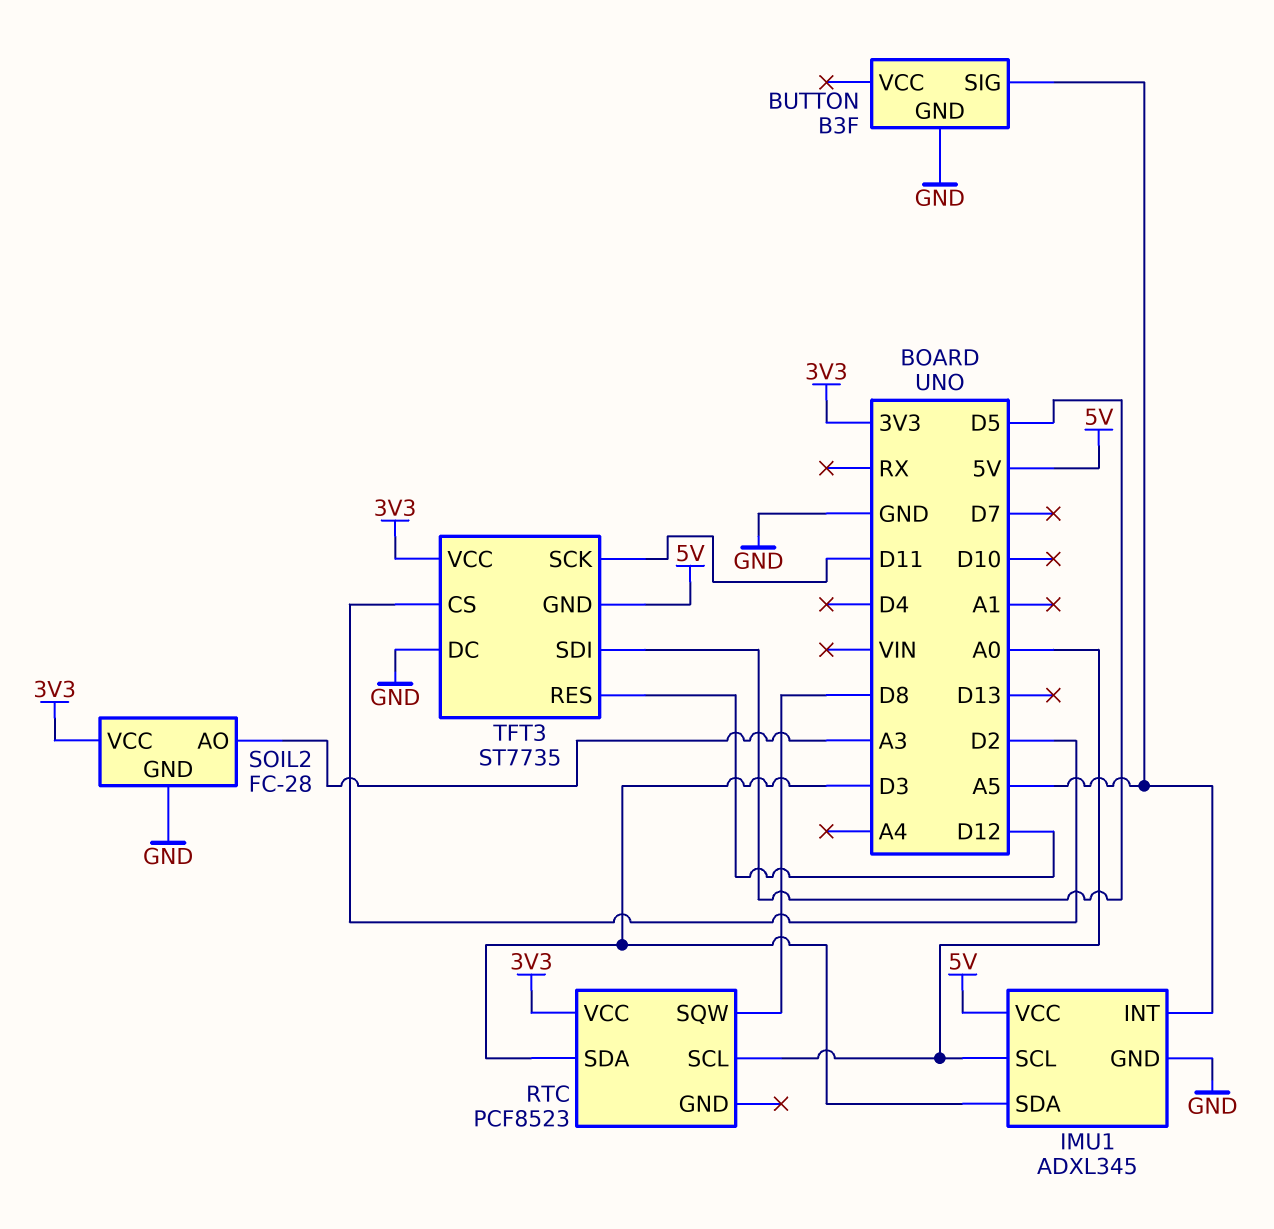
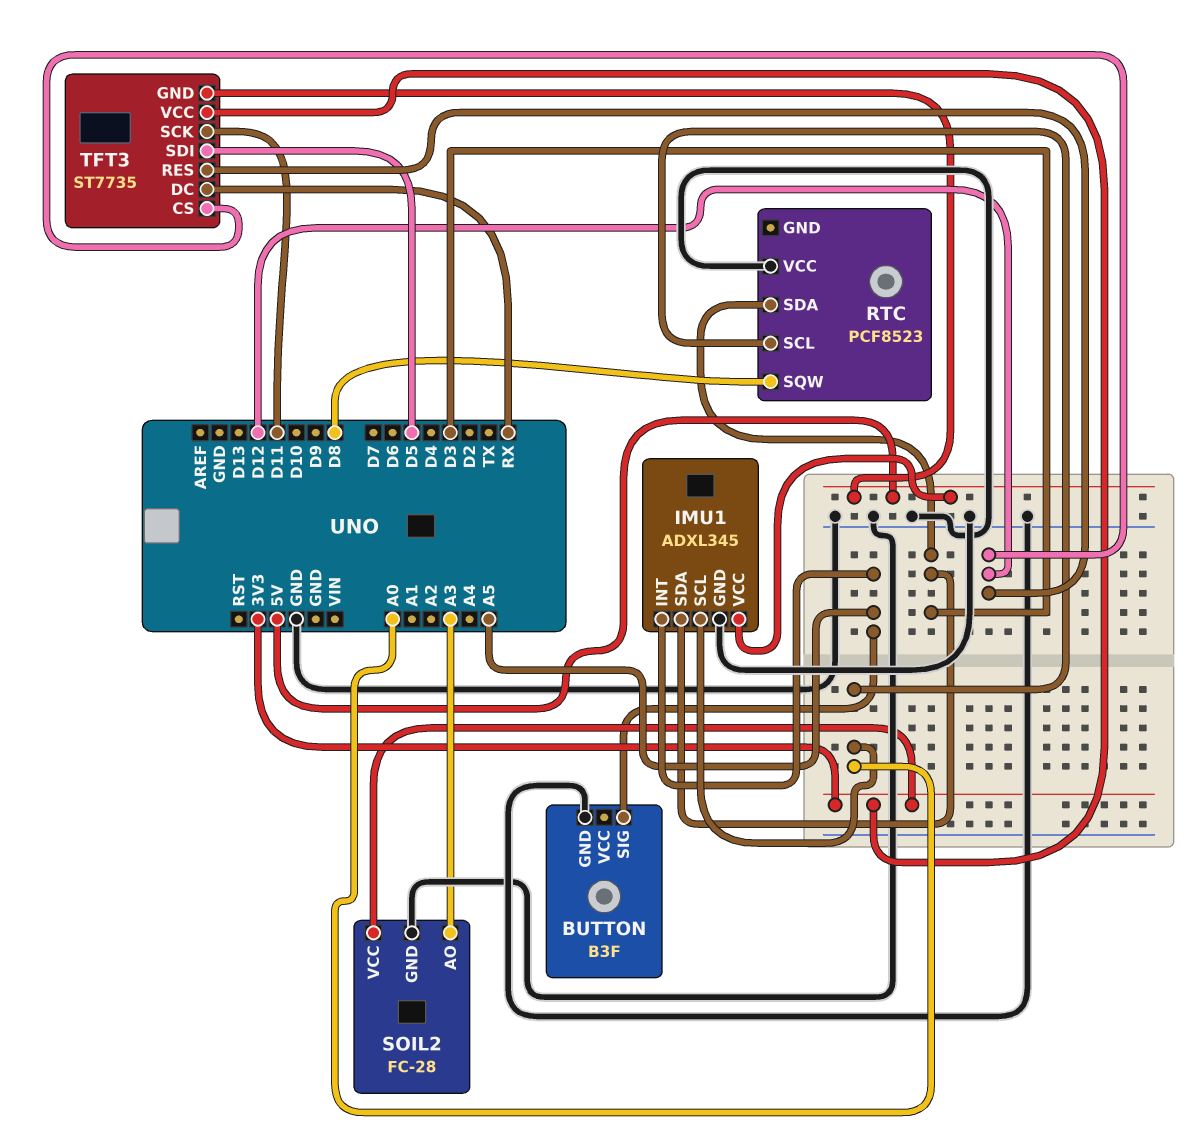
RTC pin VCC: 3V3 -> GND
TFT3 pin CS: D2 -> D12
TFT3 pin DC: GND -> RX

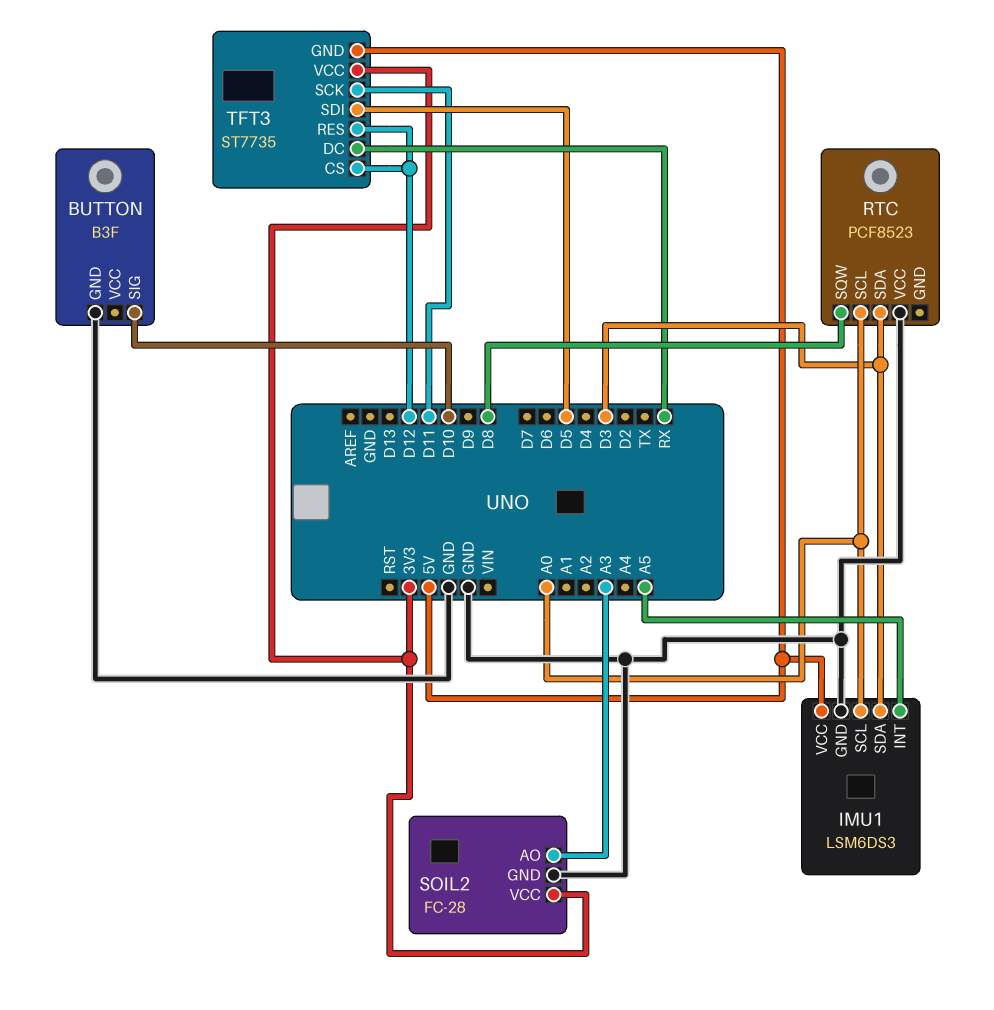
BUTTON pin SIG: A5 -> D10
IMU1: ADXL345 -> LSM6DS3

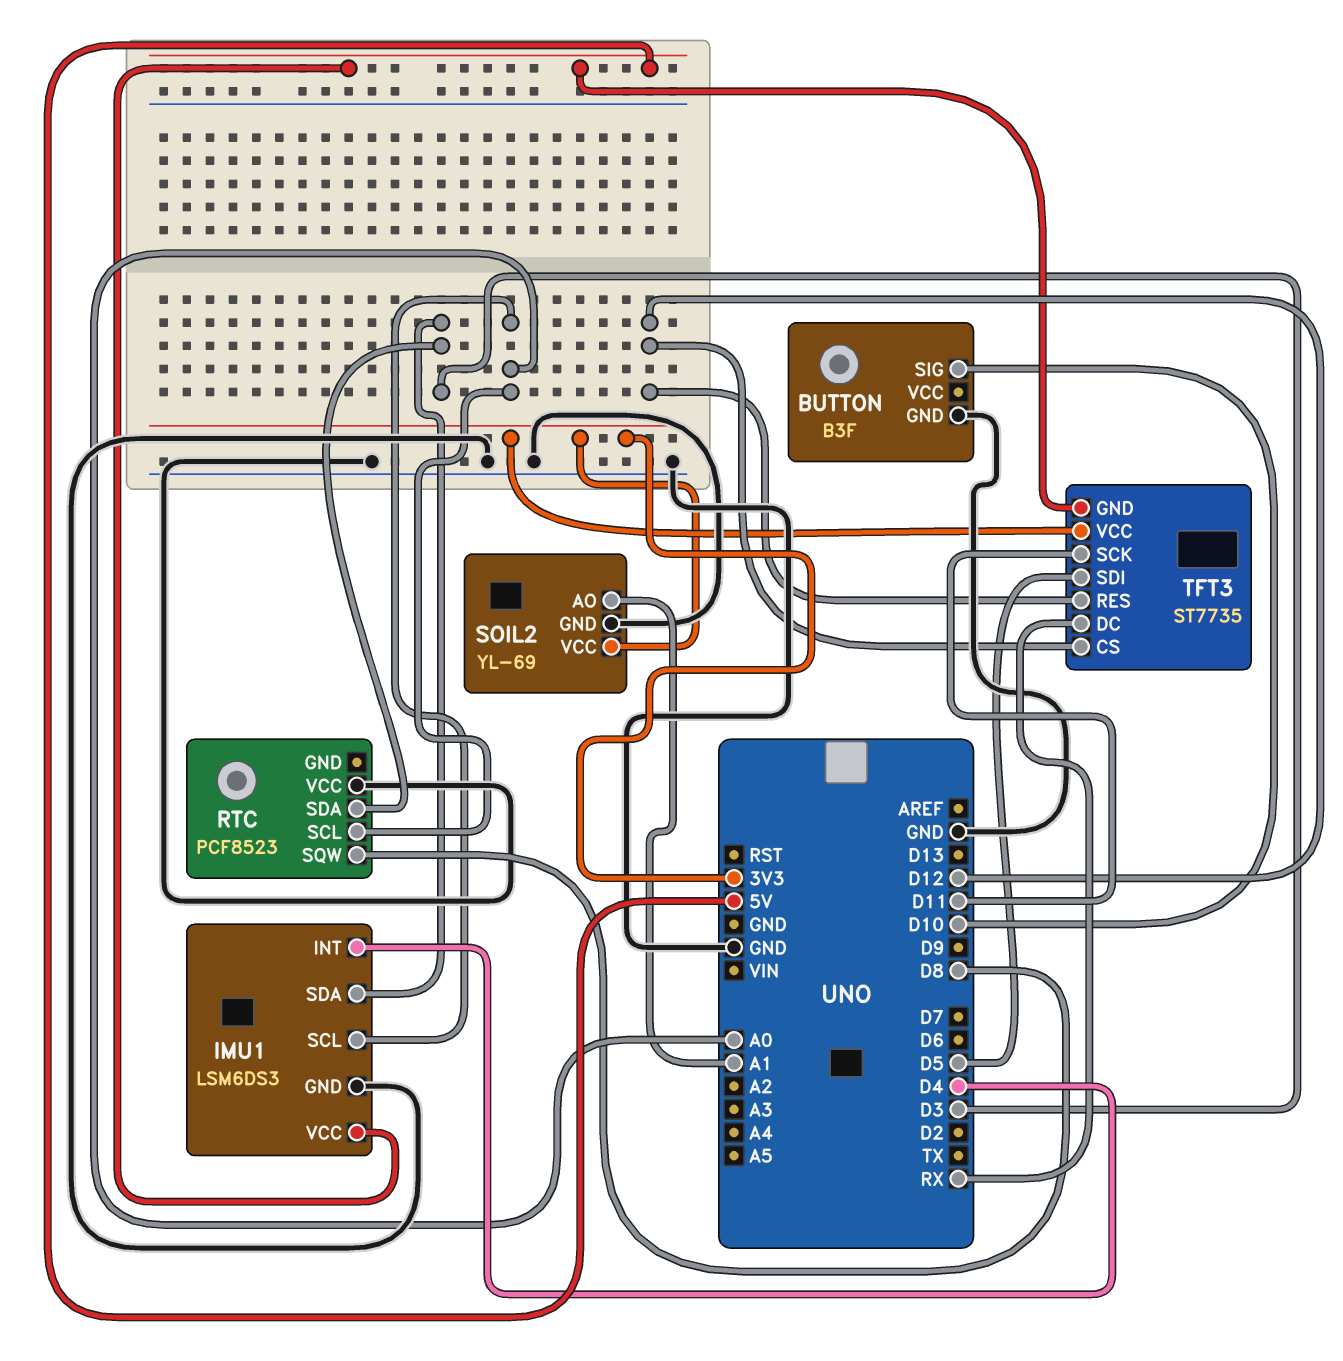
IMU1 pin INT: A5 -> D4
SOIL2: FC-28 -> YL-69
SOIL2 pin AO: A3 -> A1

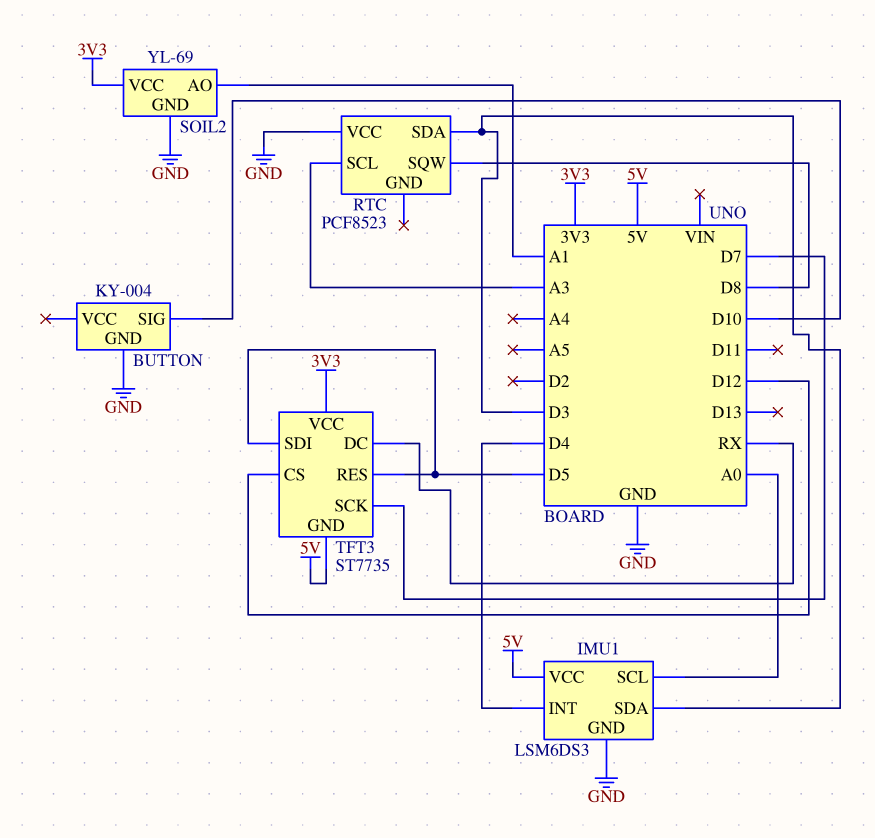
BUTTON: B3F -> KY-004
RTC pin SCL: A0 -> A3
TFT3 pin RES: D12 -> D5
TFT3 pin SCK: D11 -> D7

